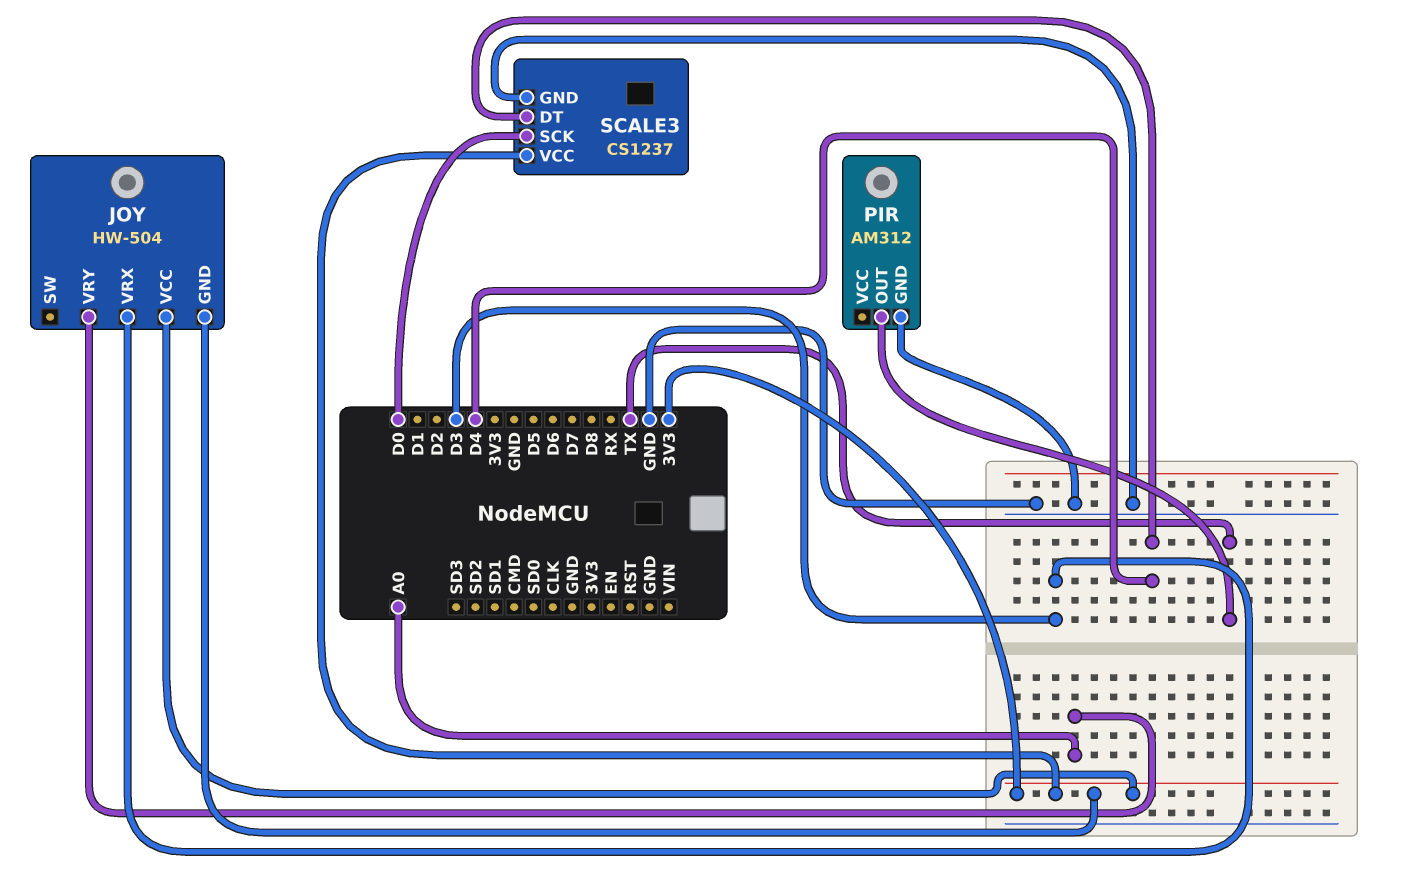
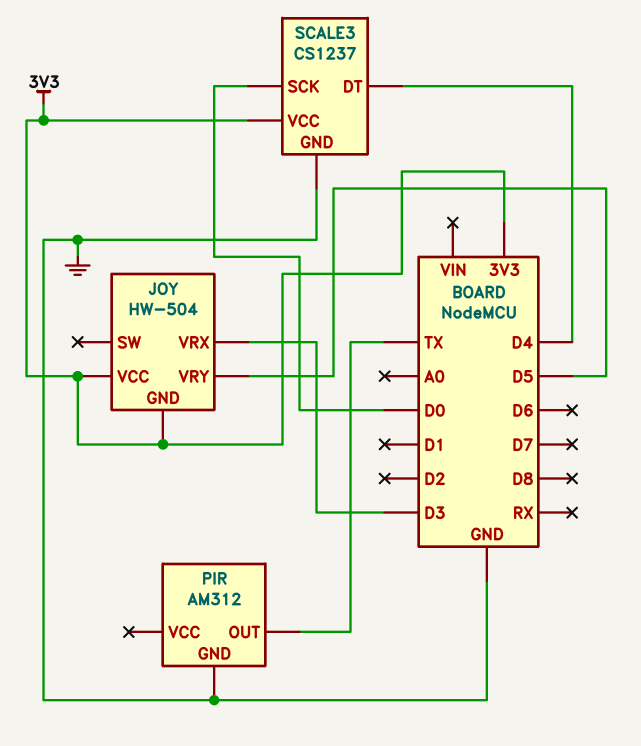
JOY pin VRY: A0 -> D5

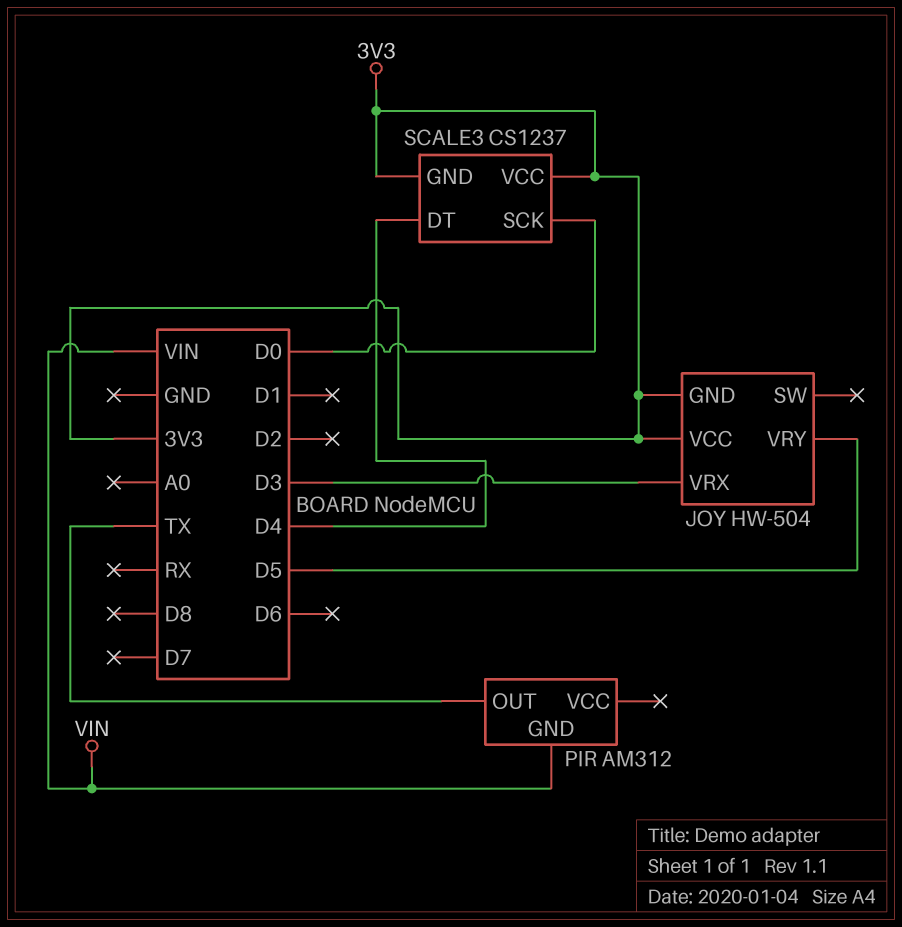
PIR pin GND: GND -> VIN
SCALE3 pin GND: GND -> 3V3

